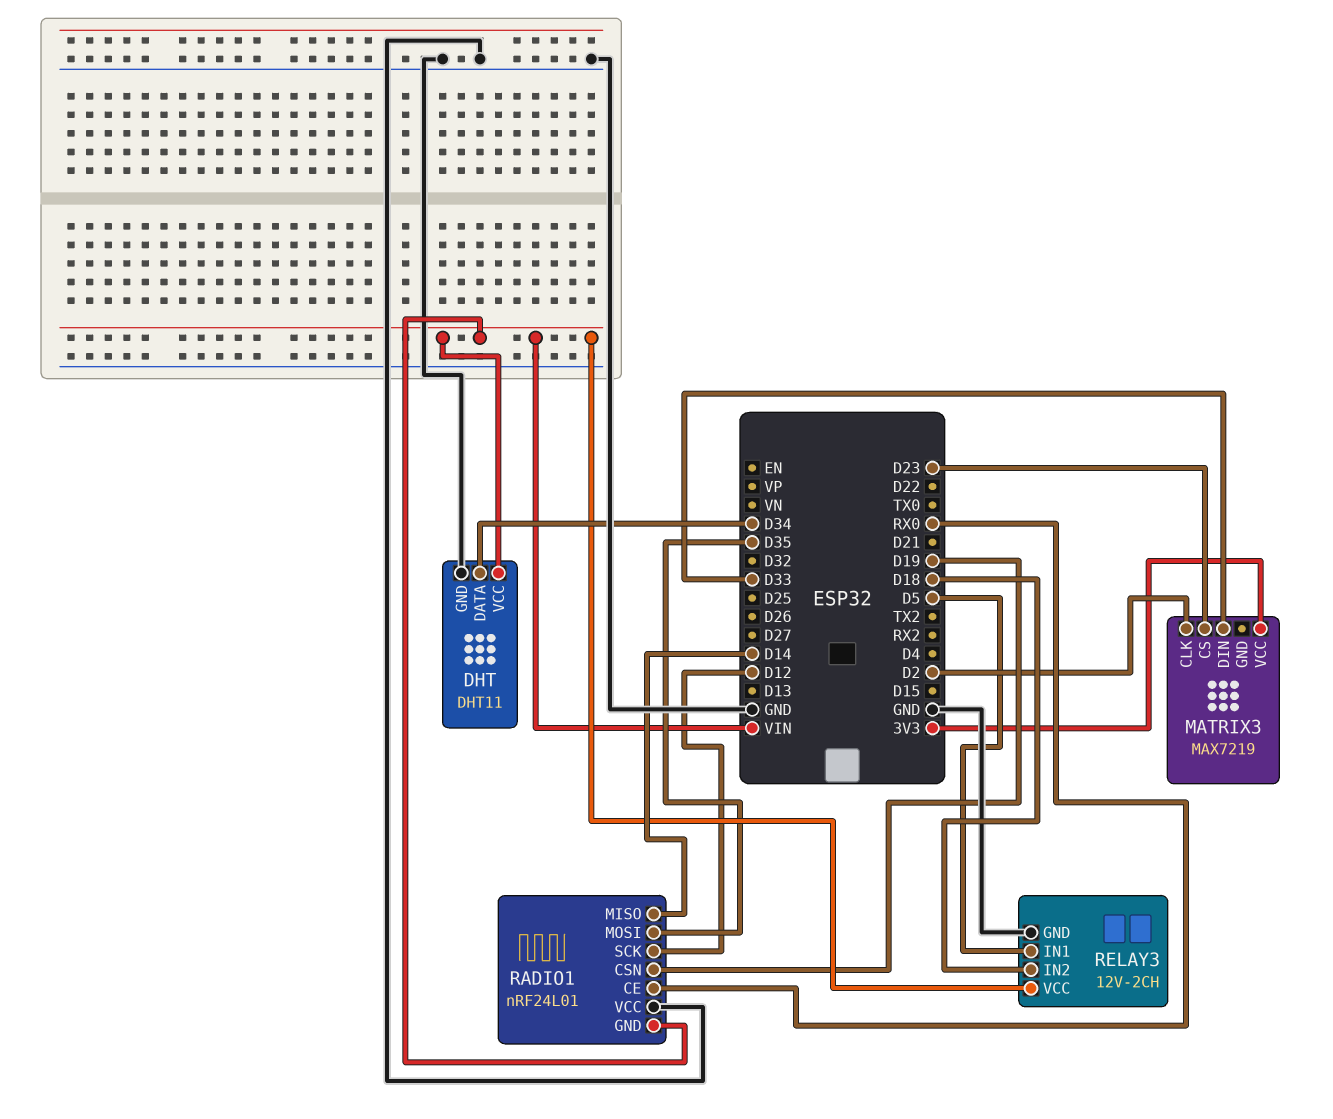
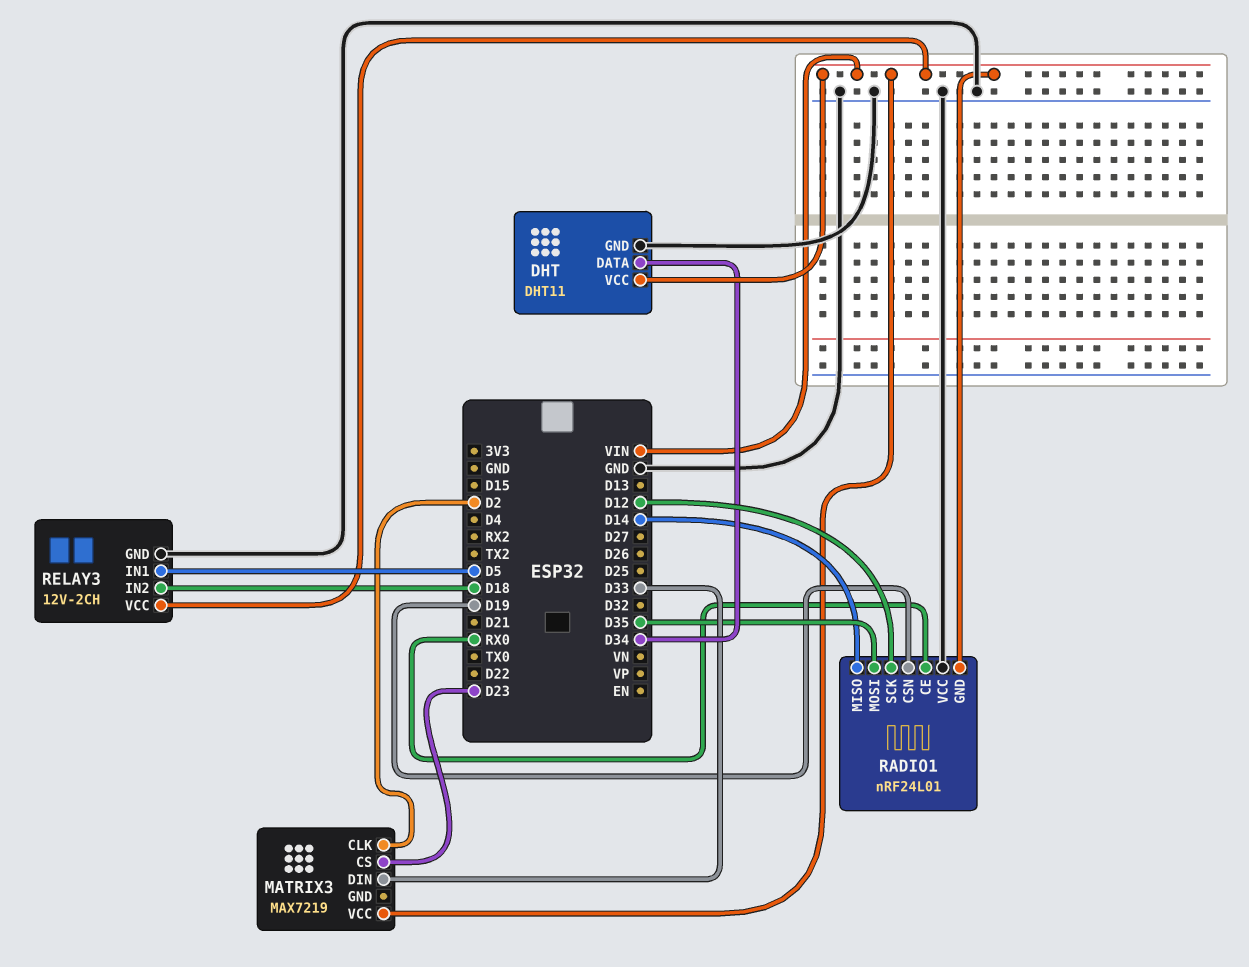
MATRIX3 pin VCC: 3V3 -> VIN

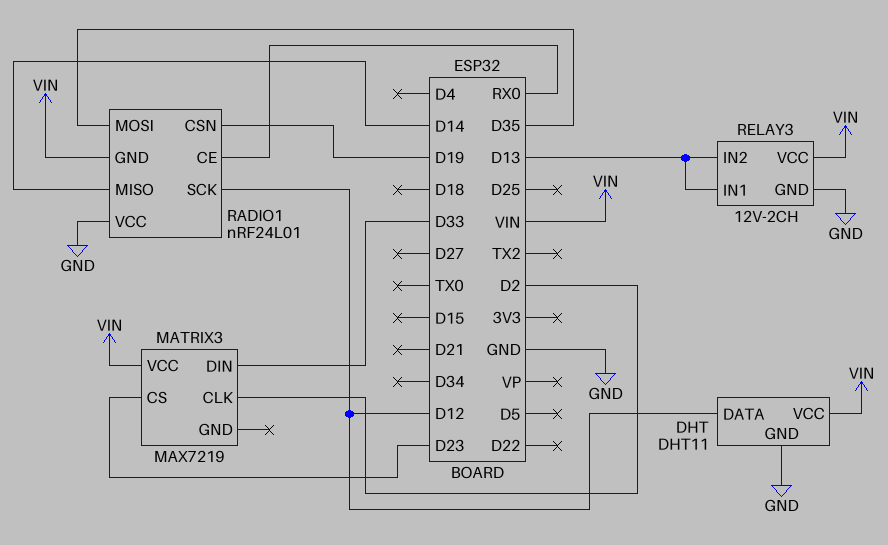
DHT pin DATA: D34 -> D12
RELAY3 pin IN1: D5 -> D13
RELAY3 pin IN2: D18 -> D13

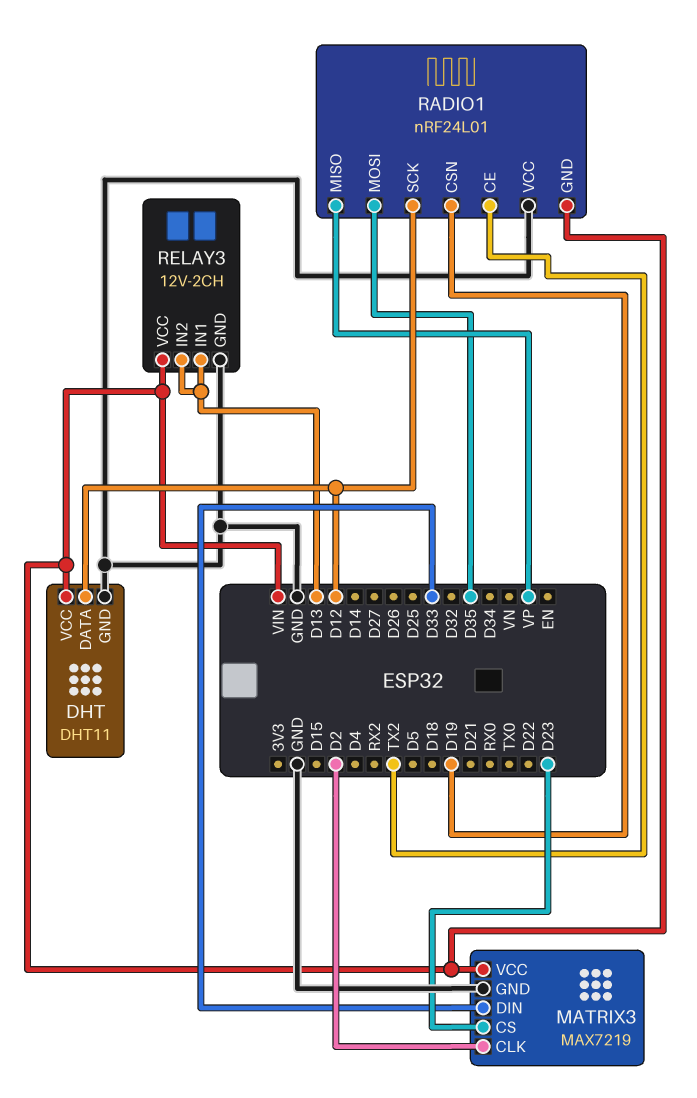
MATRIX3 pin GND: none -> GND
RADIO1 pin CE: RX0 -> TX2
RADIO1 pin MISO: D14 -> VP

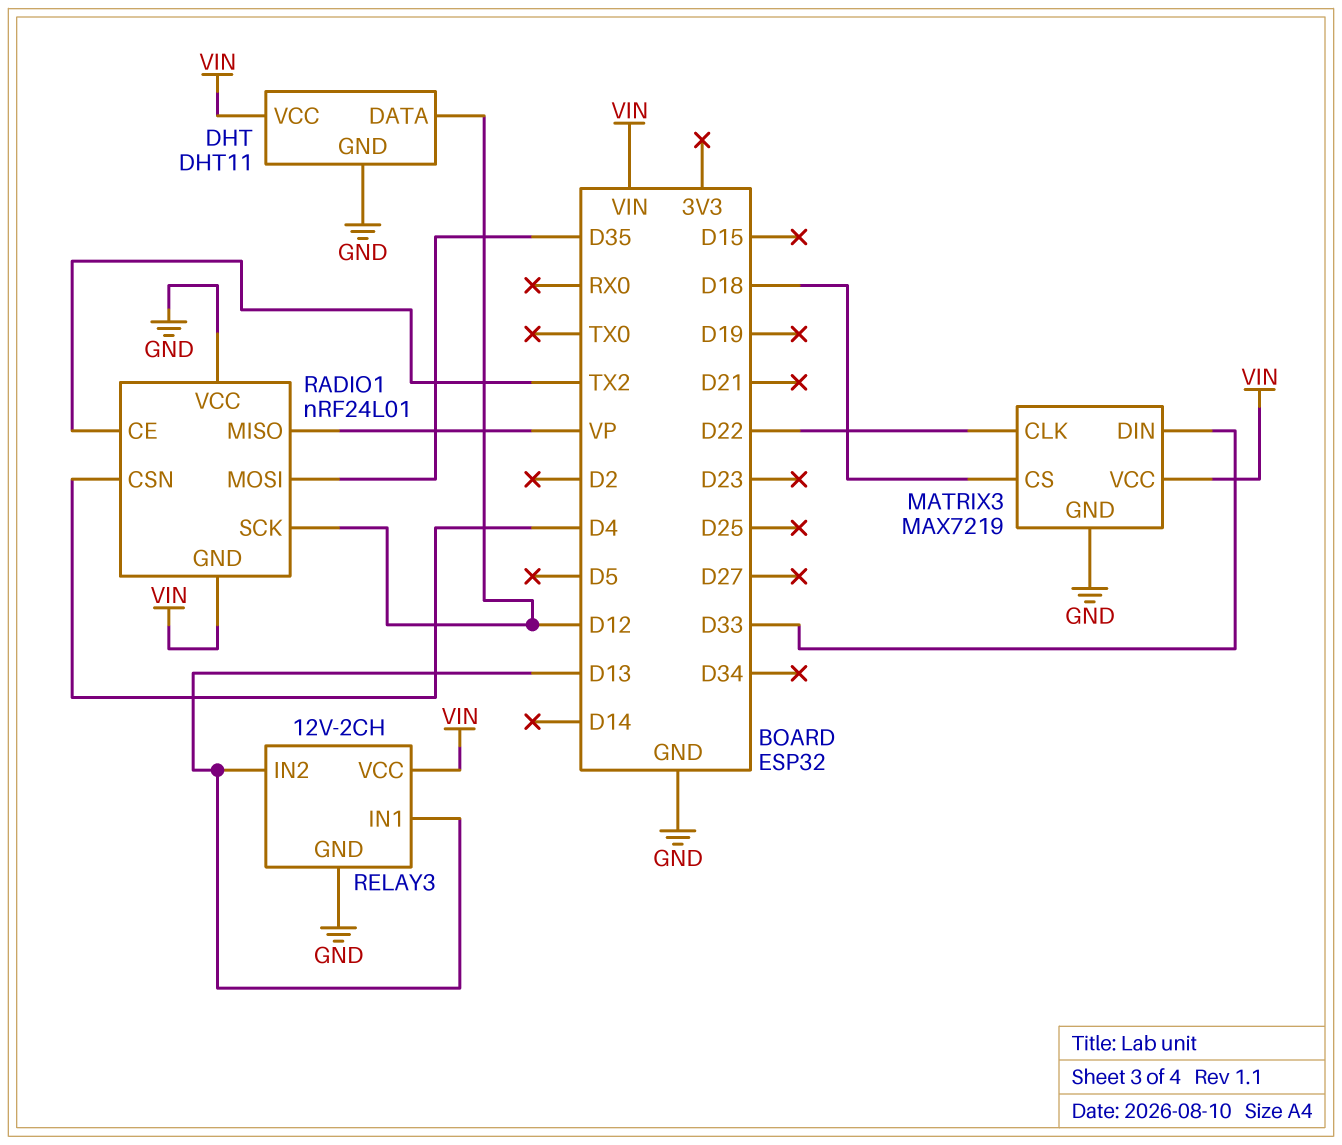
MATRIX3 pin CLK: D2 -> D22
MATRIX3 pin CS: D23 -> D18
RADIO1 pin CSN: D19 -> D4

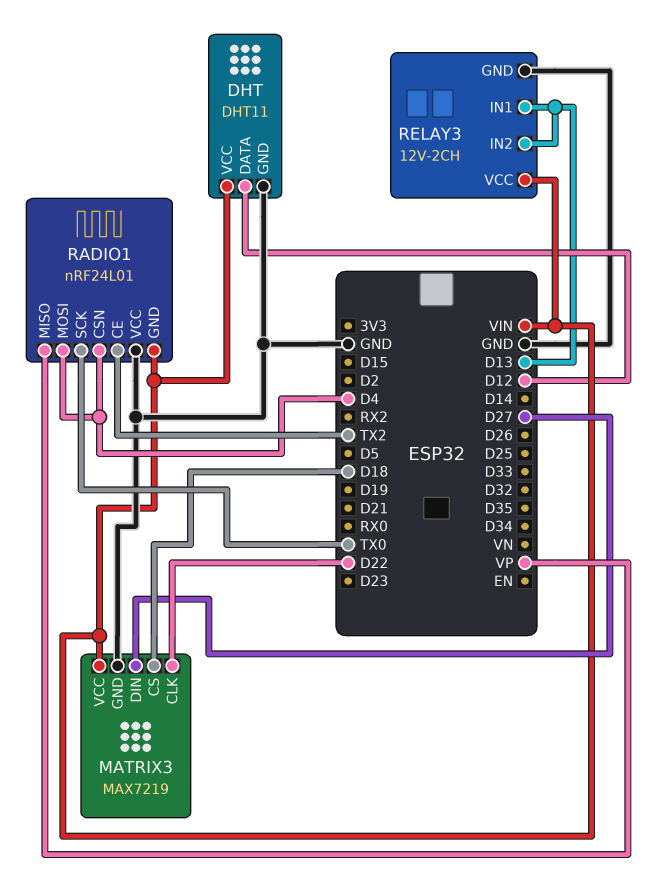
MATRIX3 pin DIN: D33 -> D27
RADIO1 pin MOSI: D35 -> D4
RADIO1 pin SCK: D12 -> TX0

